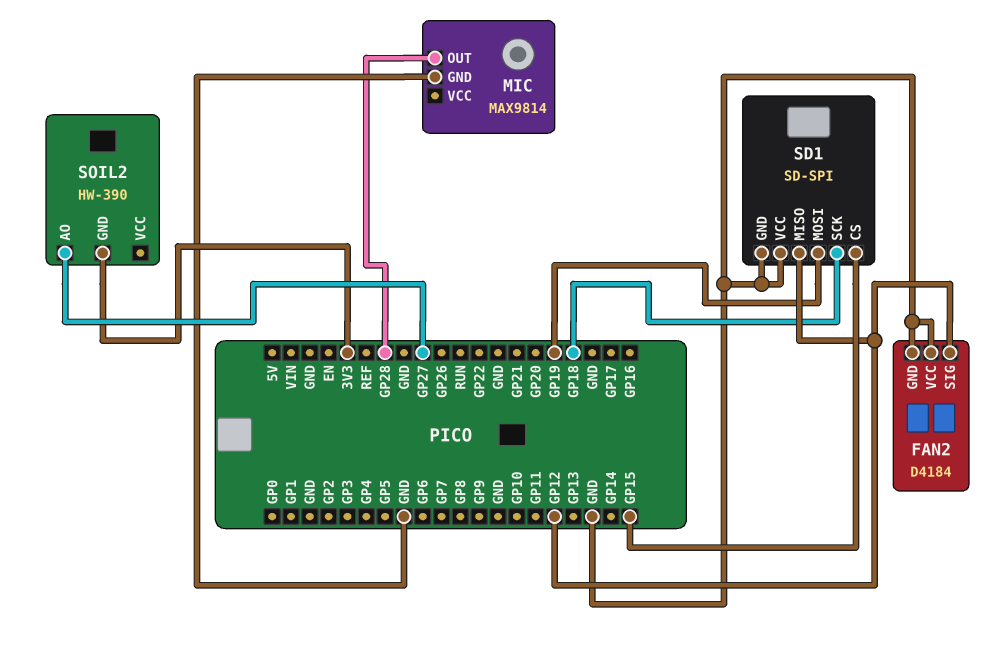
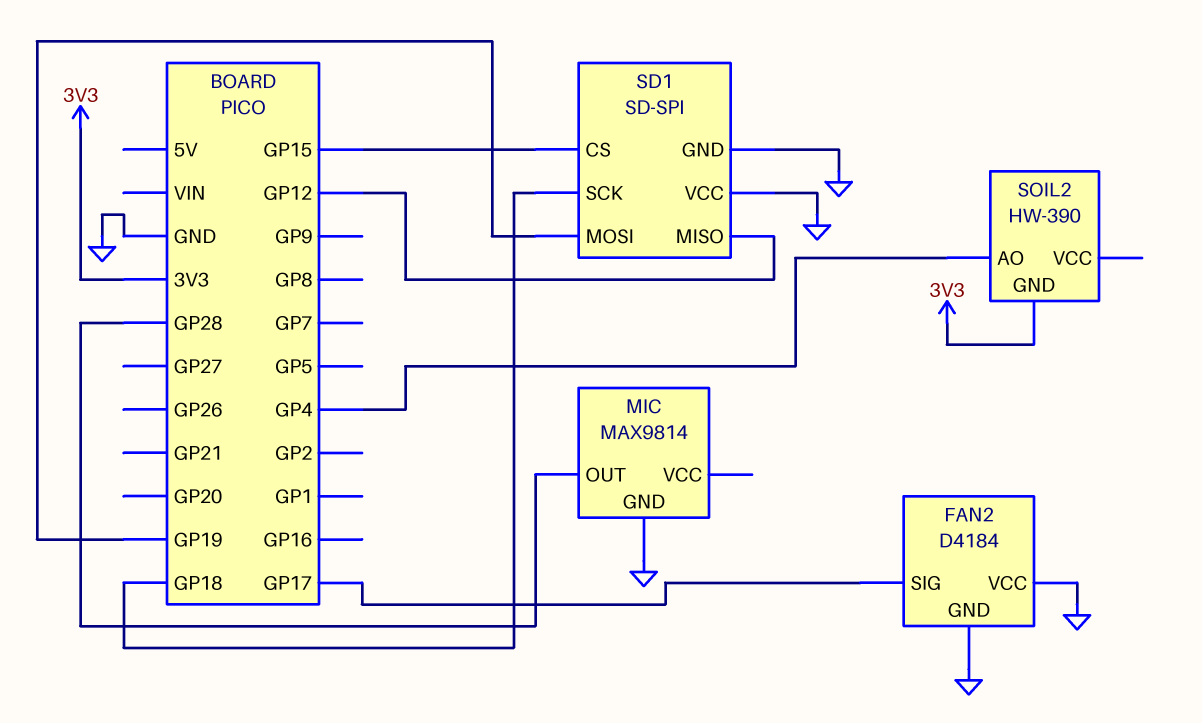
FAN2 pin SIG: GP12 -> GP17
SOIL2 pin AO: GP27 -> GP4

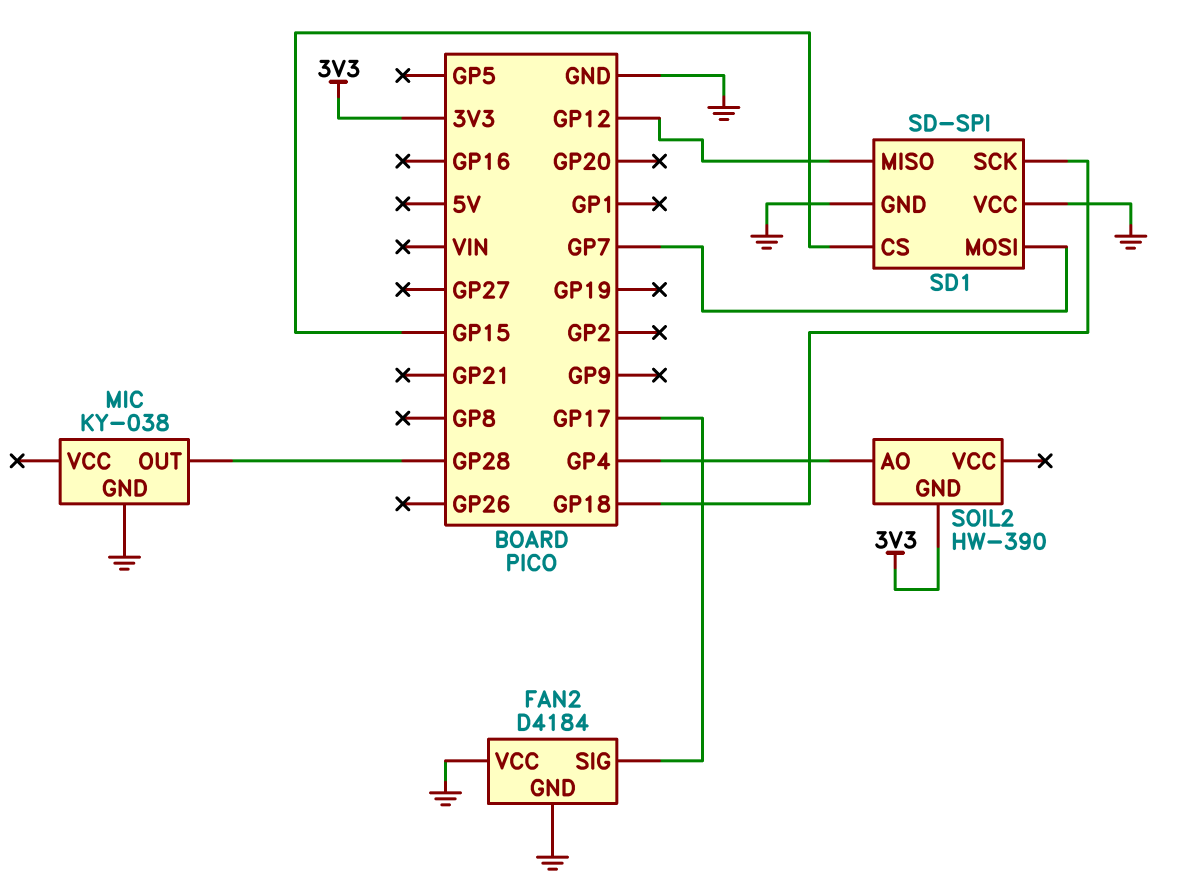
MIC: MAX9814 -> KY-038
SD1 pin MOSI: GP19 -> GP7

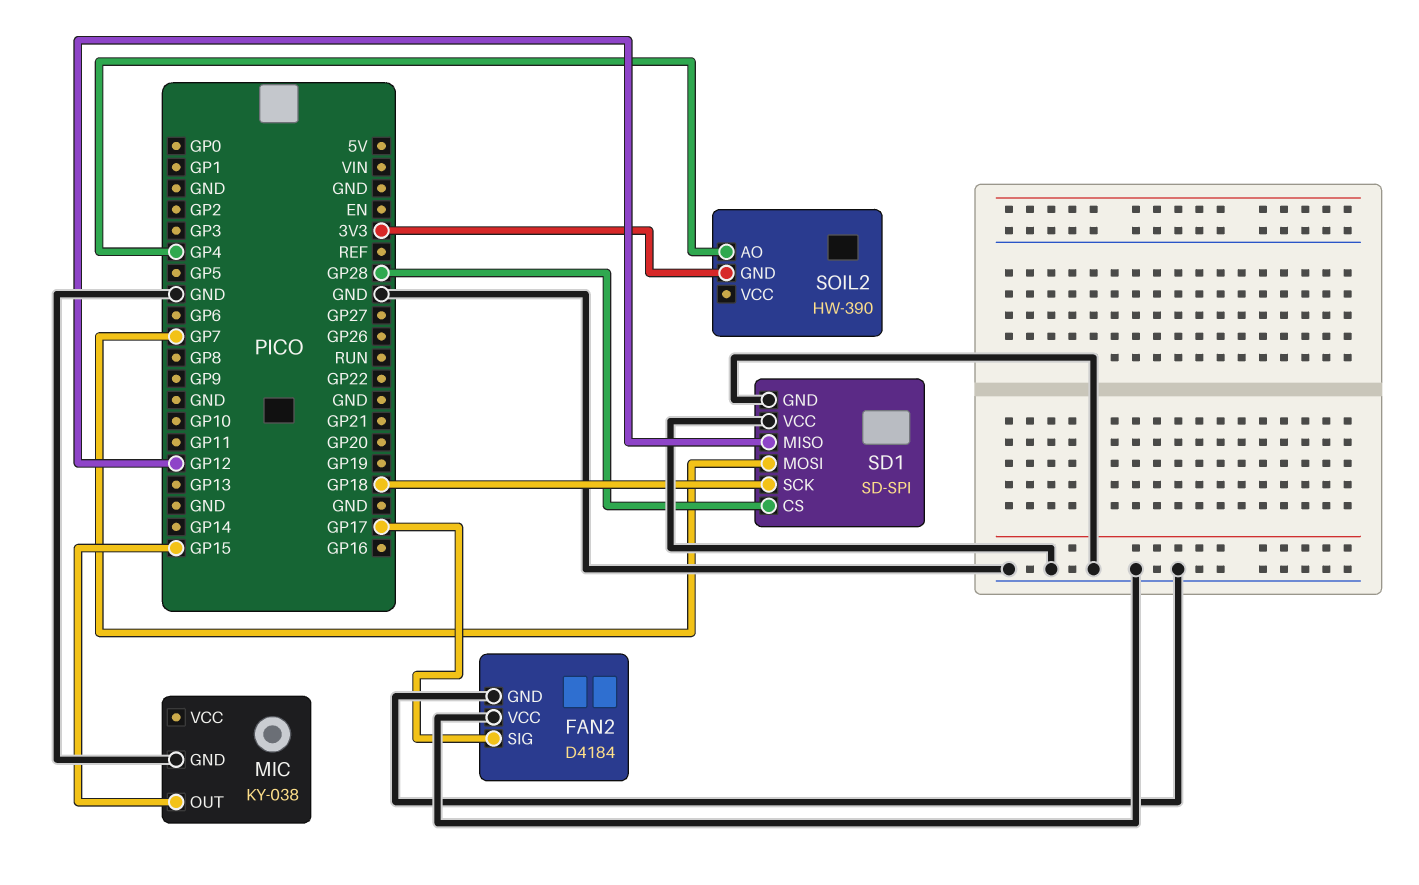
MIC pin OUT: GP28 -> GP15
SD1 pin CS: GP15 -> GP28

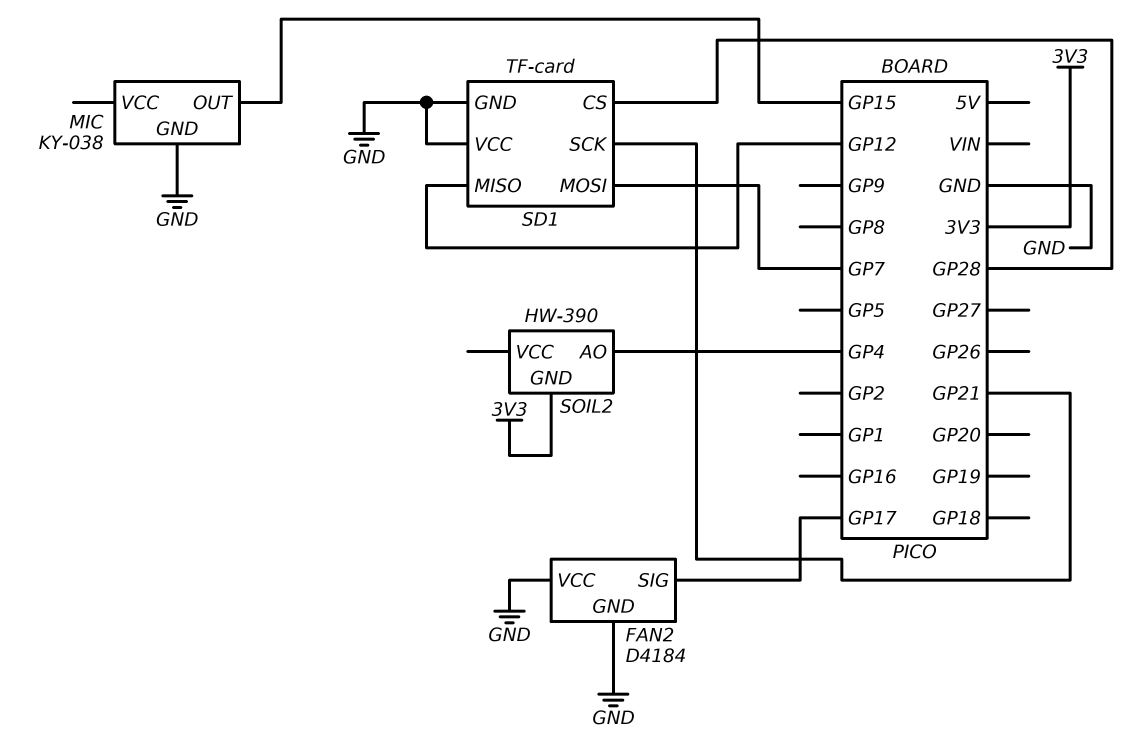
SD1: SD-SPI -> TF-card
SD1 pin SCK: GP18 -> GP21

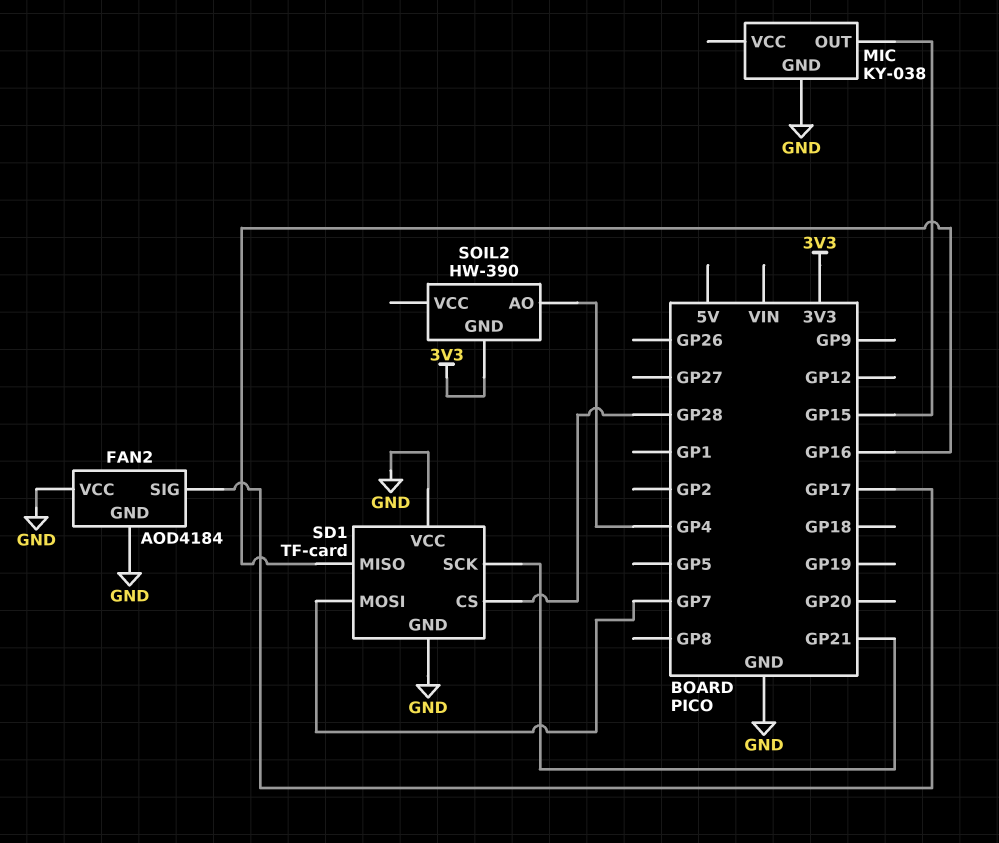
FAN2: D4184 -> AOD4184
SD1 pin MISO: GP12 -> GP16

